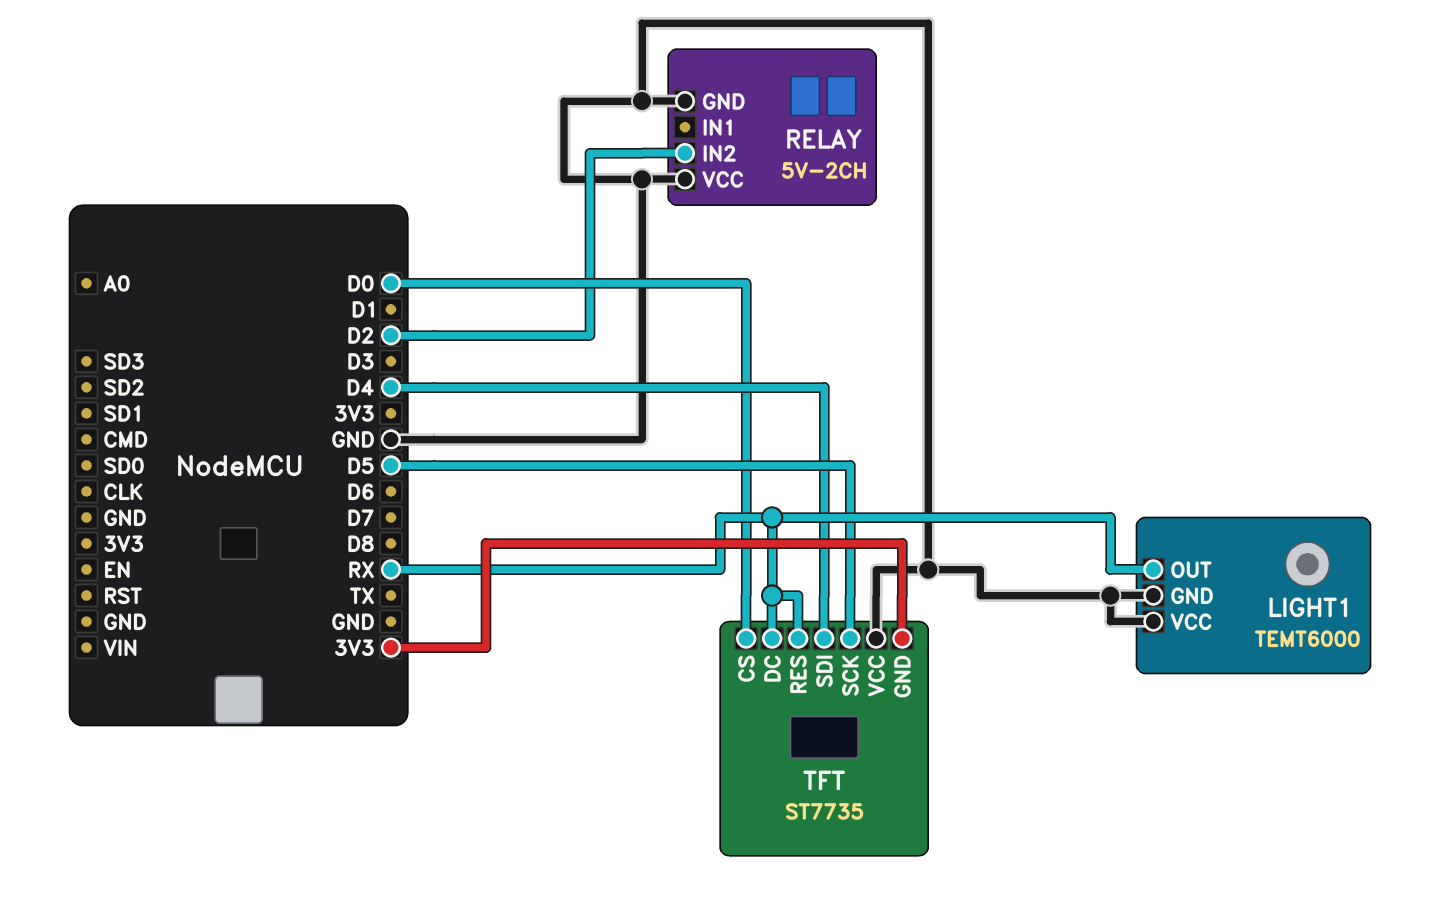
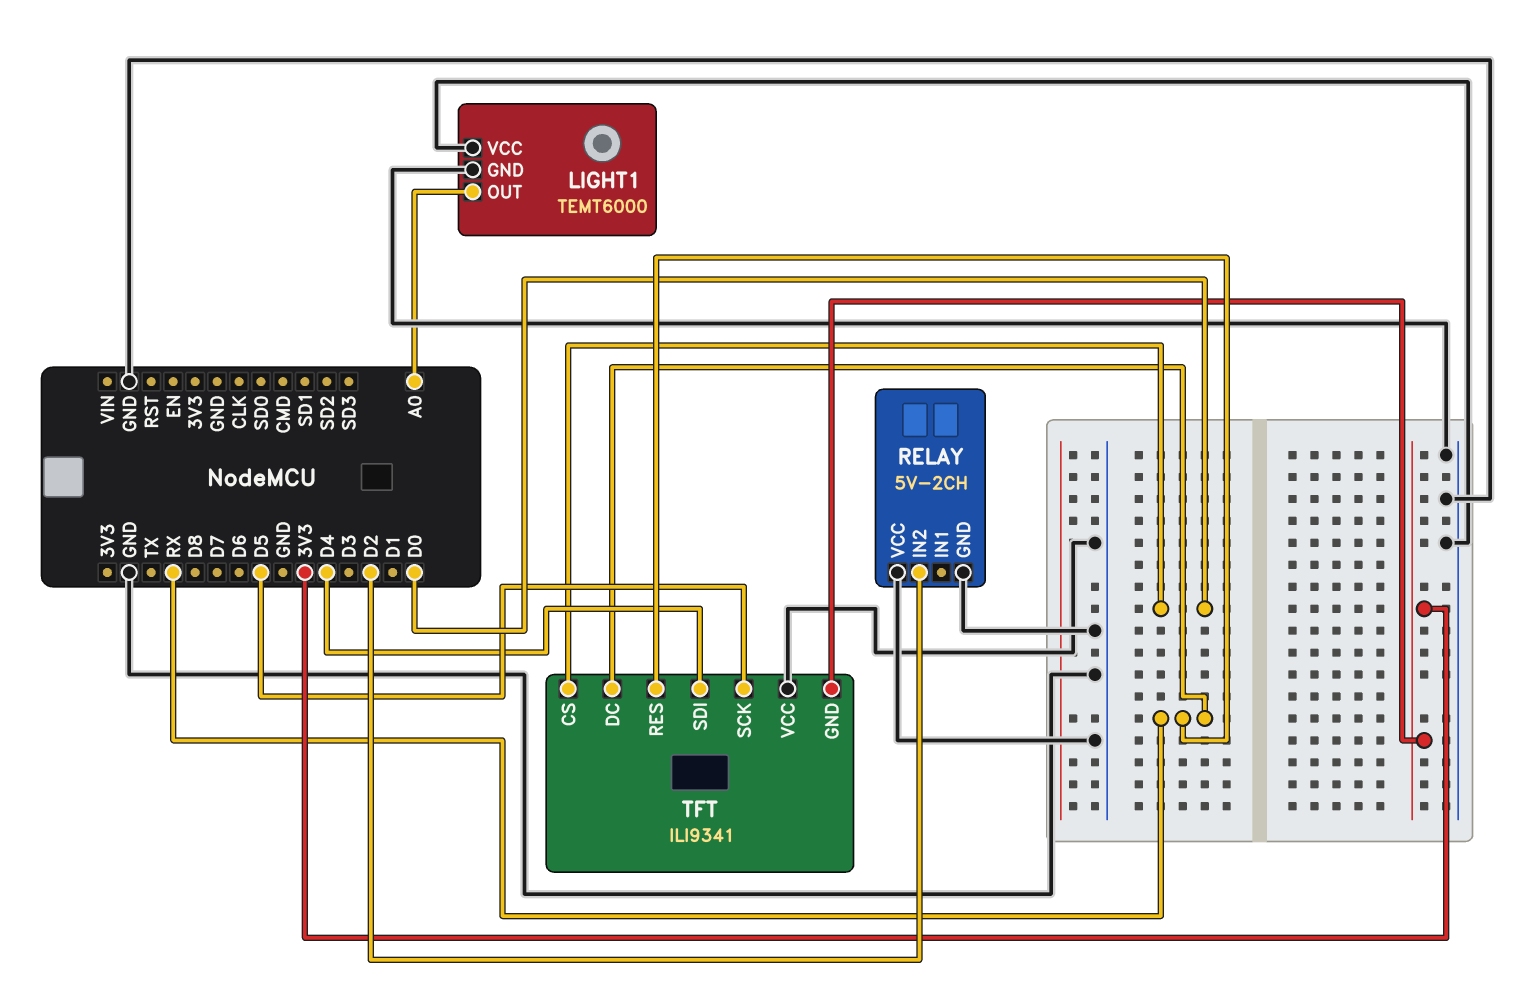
LIGHT1 pin OUT: RX -> A0
TFT: ST7735 -> ILI9341

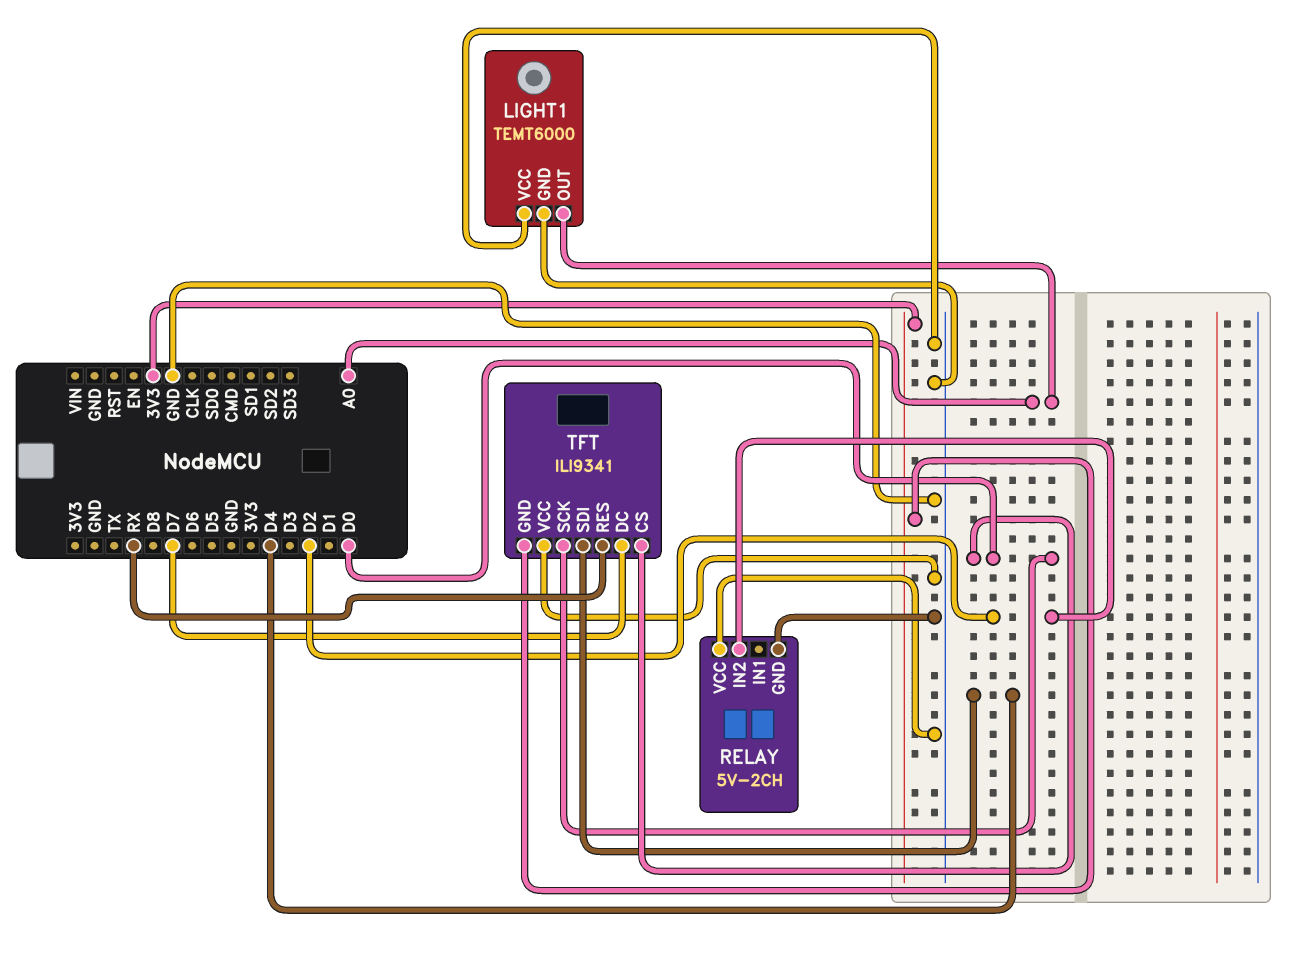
TFT pin DC: RX -> D7
TFT pin SCK: D5 -> D0

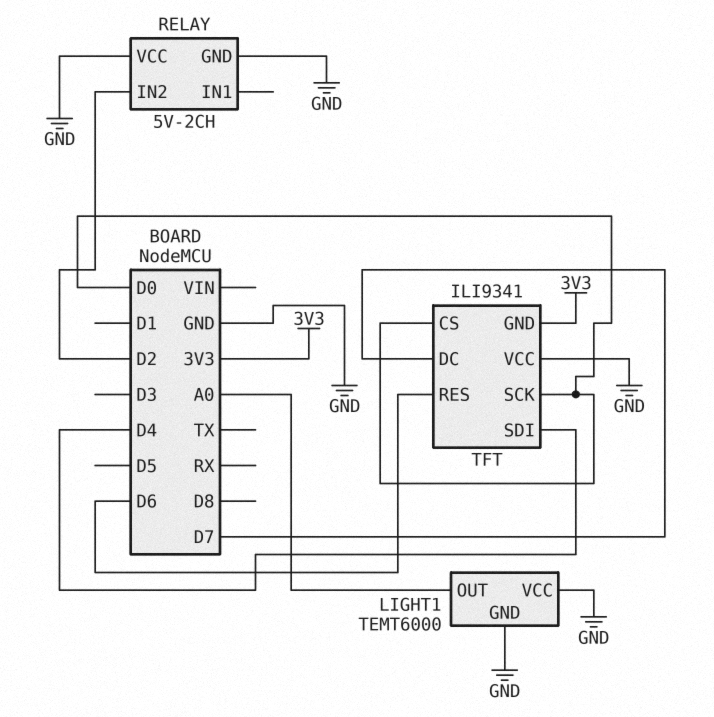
TFT pin RES: RX -> D6

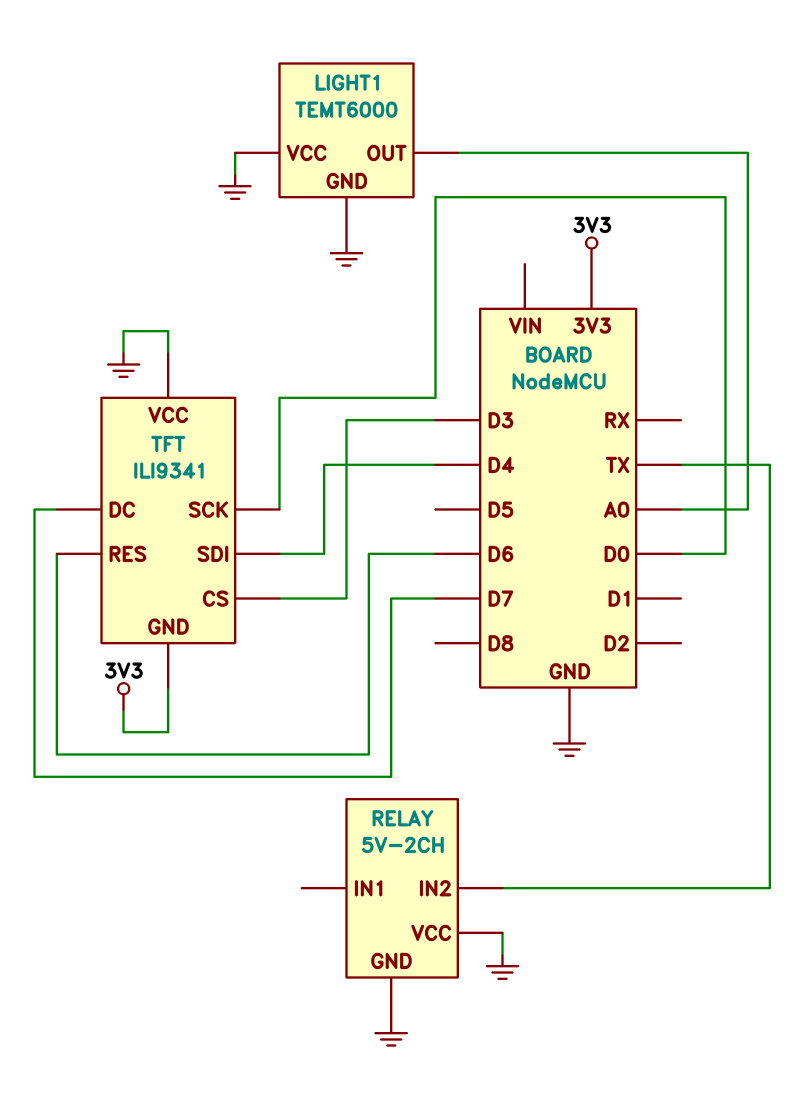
RELAY pin IN2: D2 -> TX
TFT pin CS: D0 -> D3

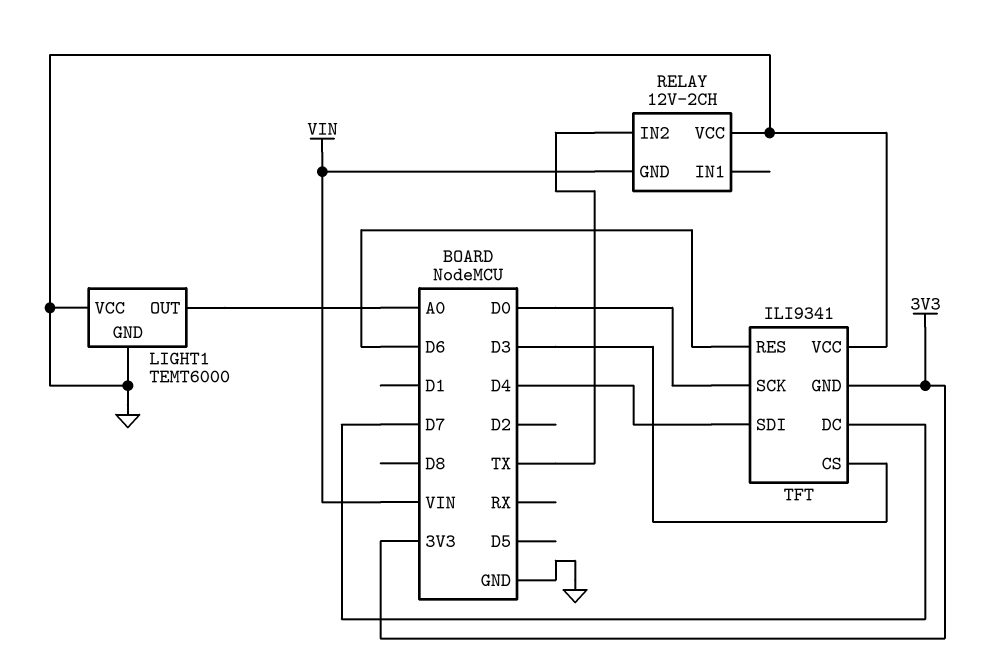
RELAY: 5V-2CH -> 12V-2CH
RELAY pin GND: GND -> VIN

